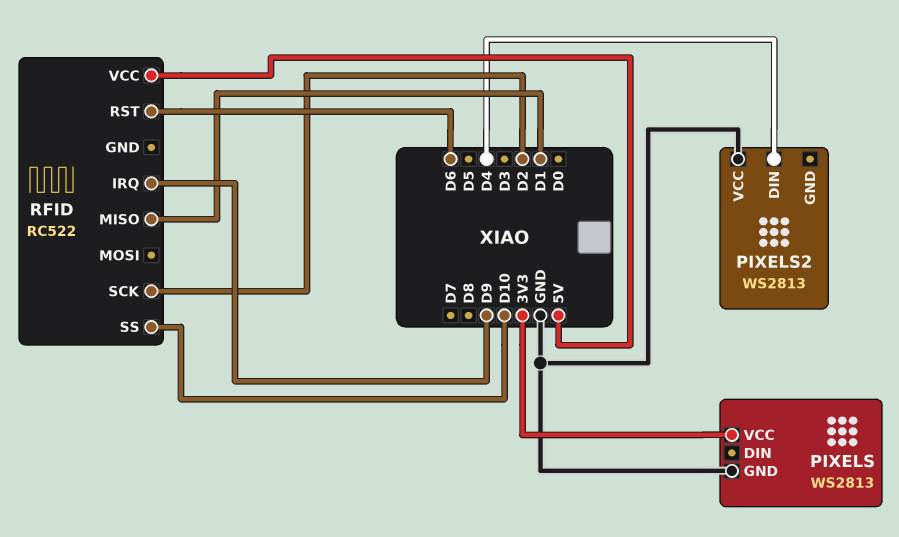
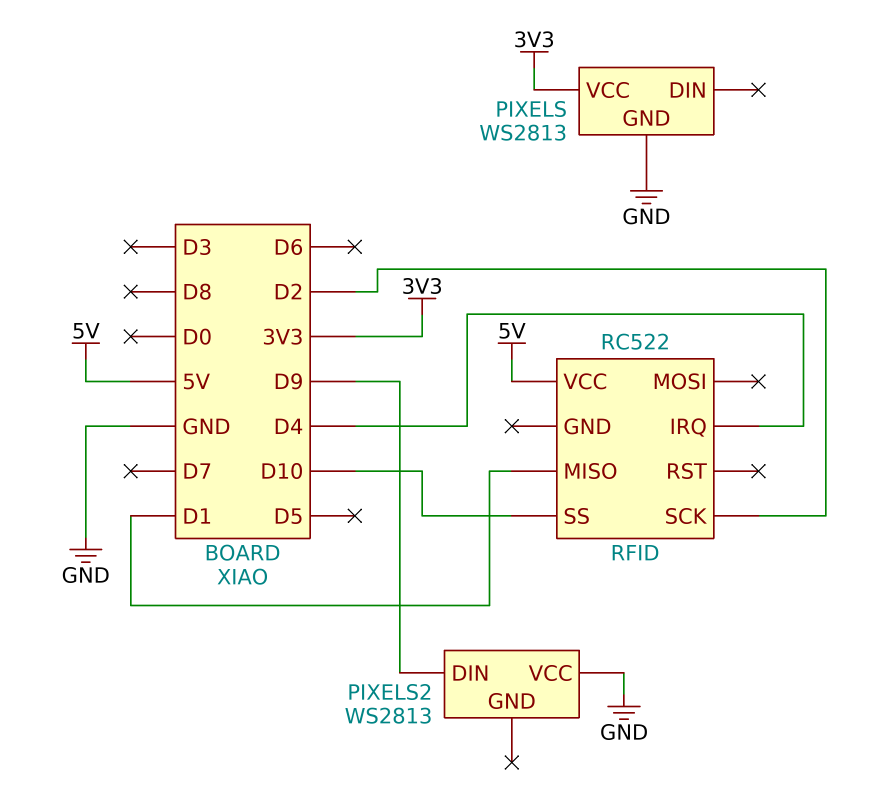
PIXELS2 pin DIN: D4 -> D9
RFID pin IRQ: D9 -> D4
RFID pin RST: D6 -> none

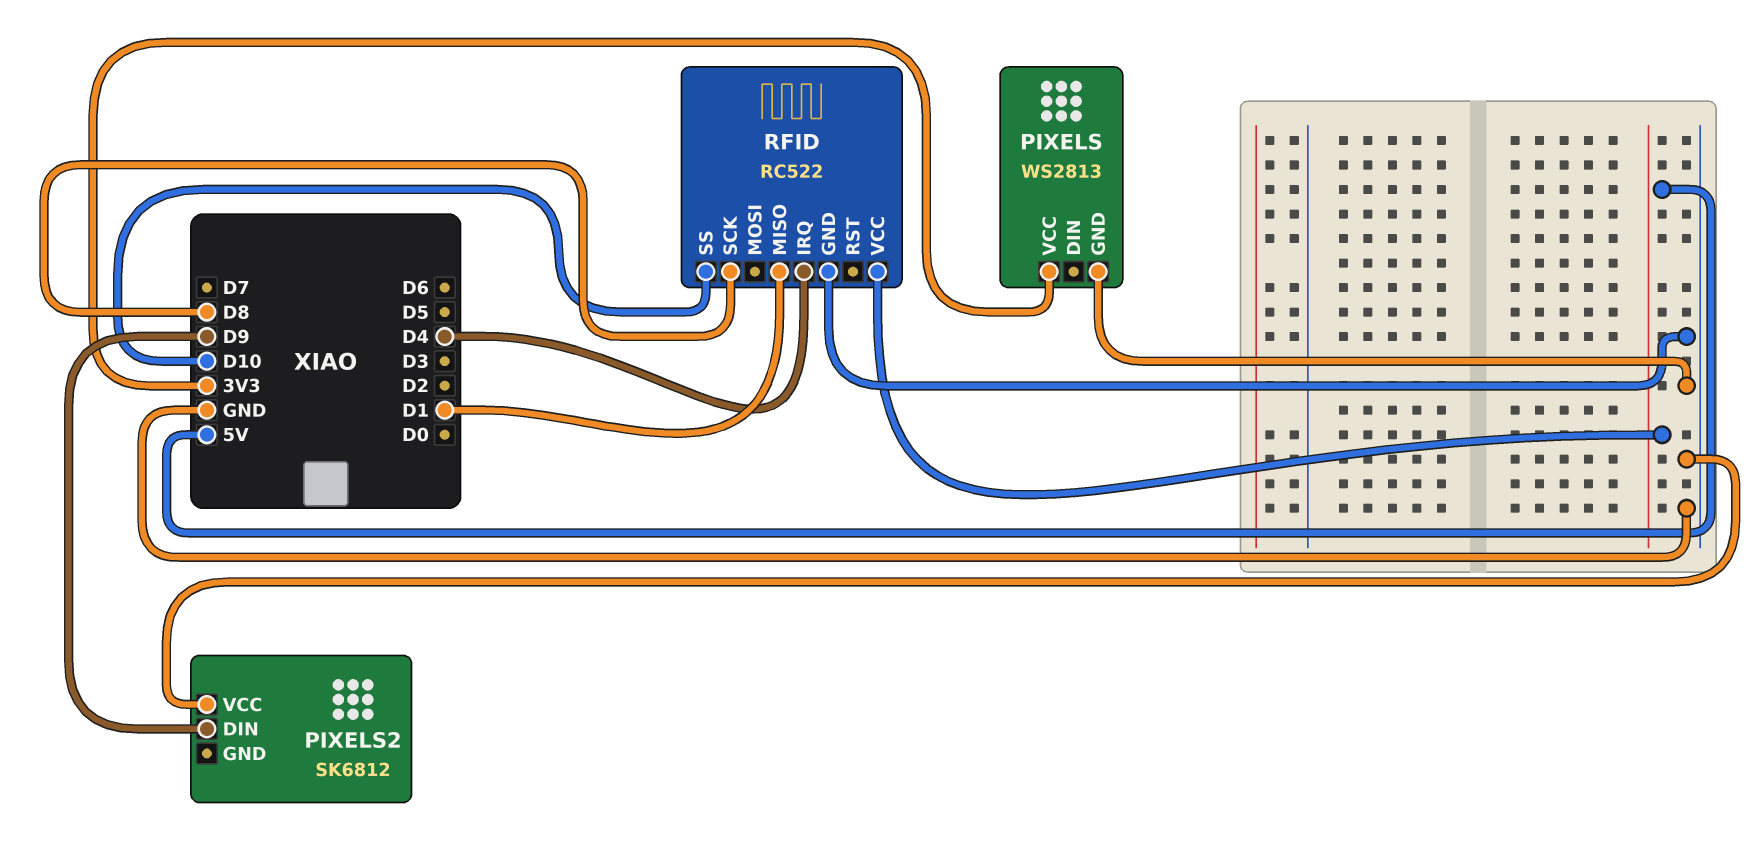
PIXELS2: WS2813 -> SK6812
RFID pin GND: none -> GND
RFID pin SCK: D2 -> D8

